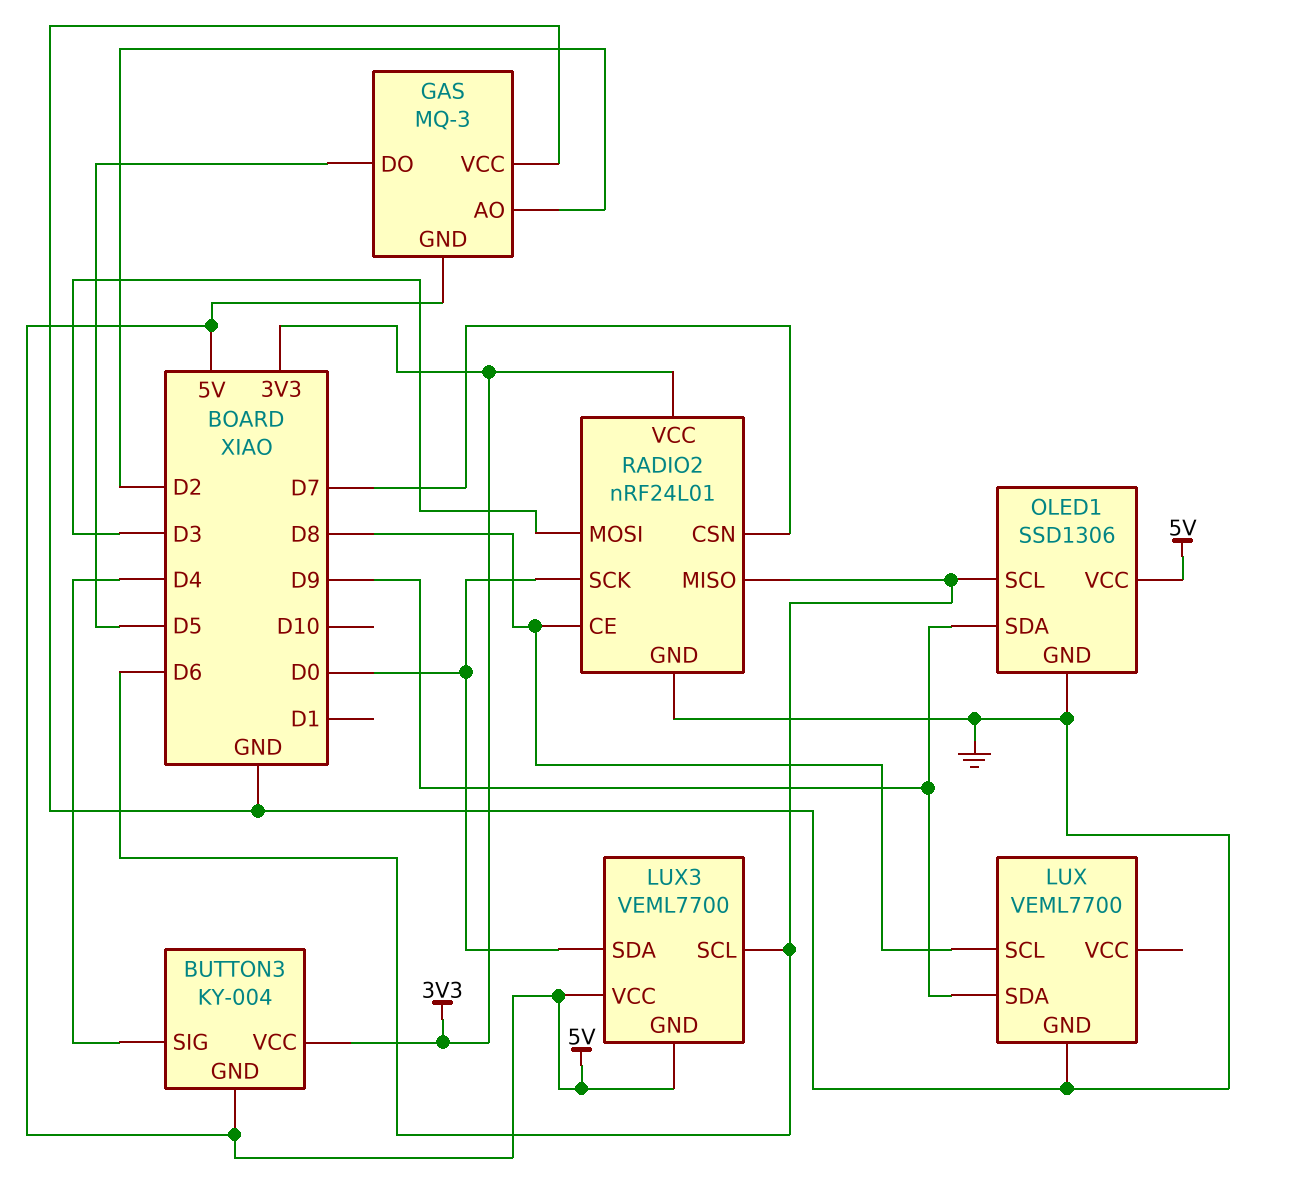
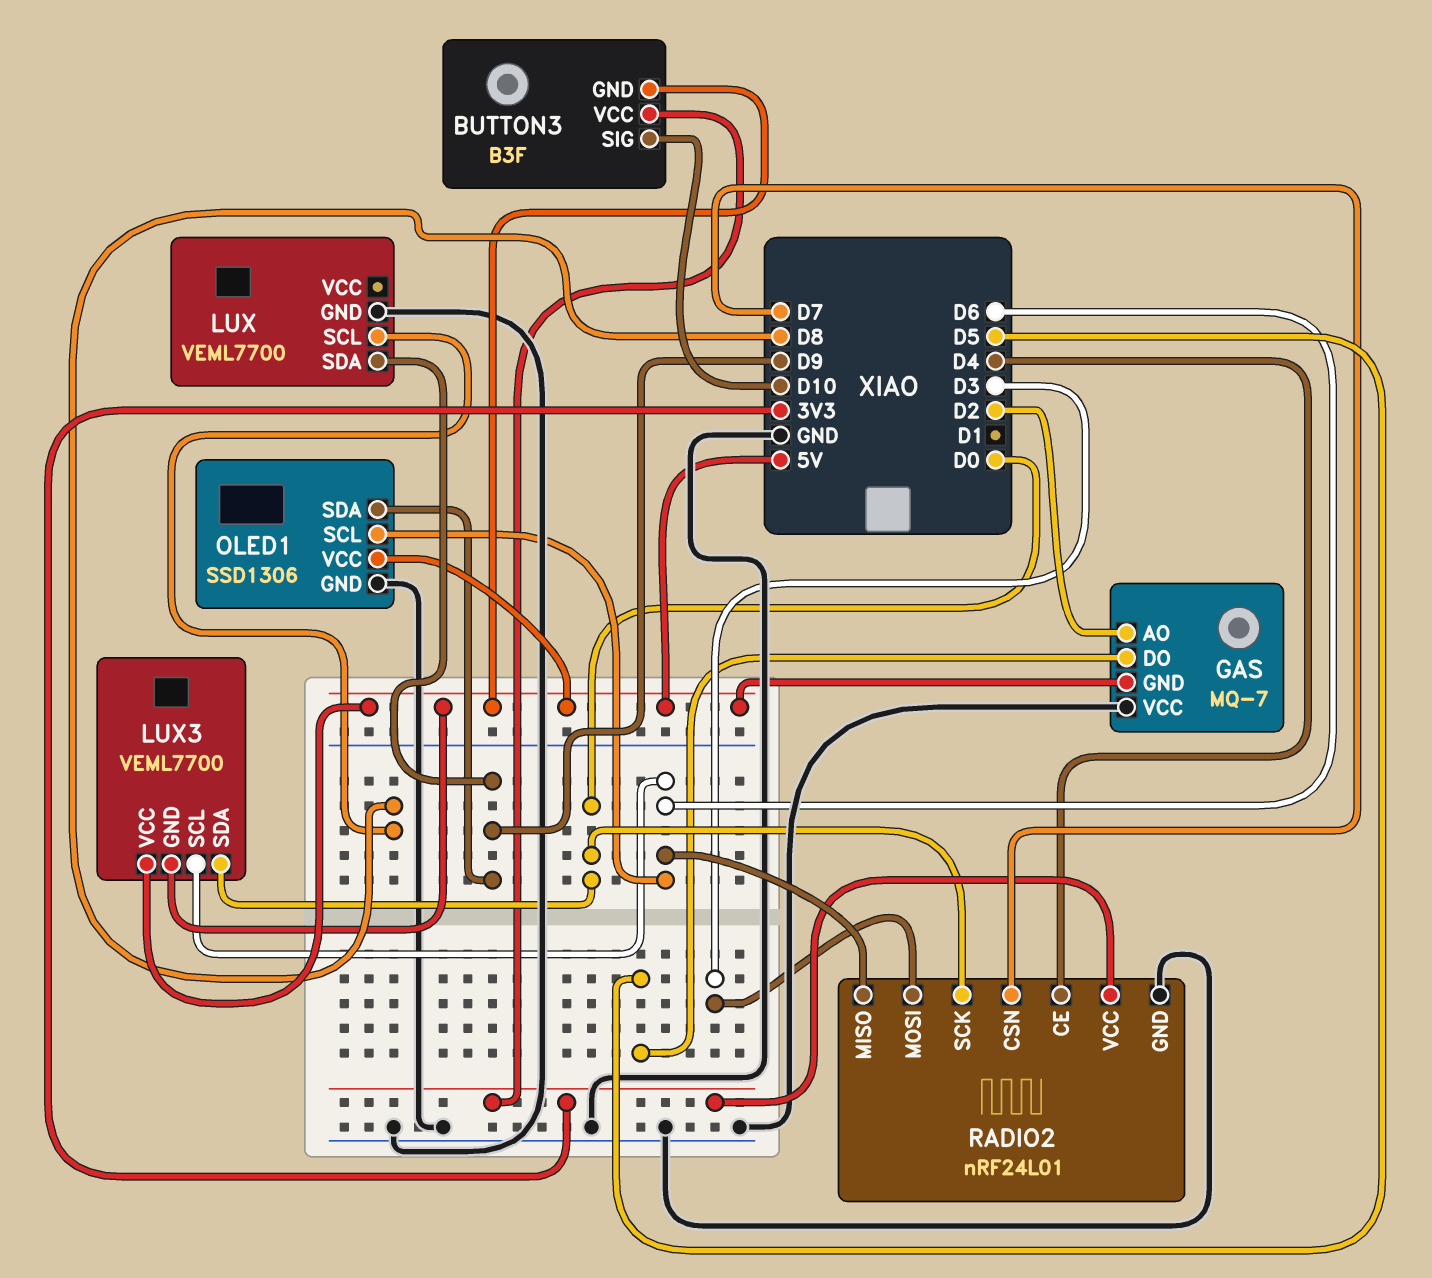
BUTTON3: KY-004 -> B3F
BUTTON3 pin SIG: D4 -> D10
GAS: MQ-3 -> MQ-7
RADIO2 pin CE: D8 -> D4

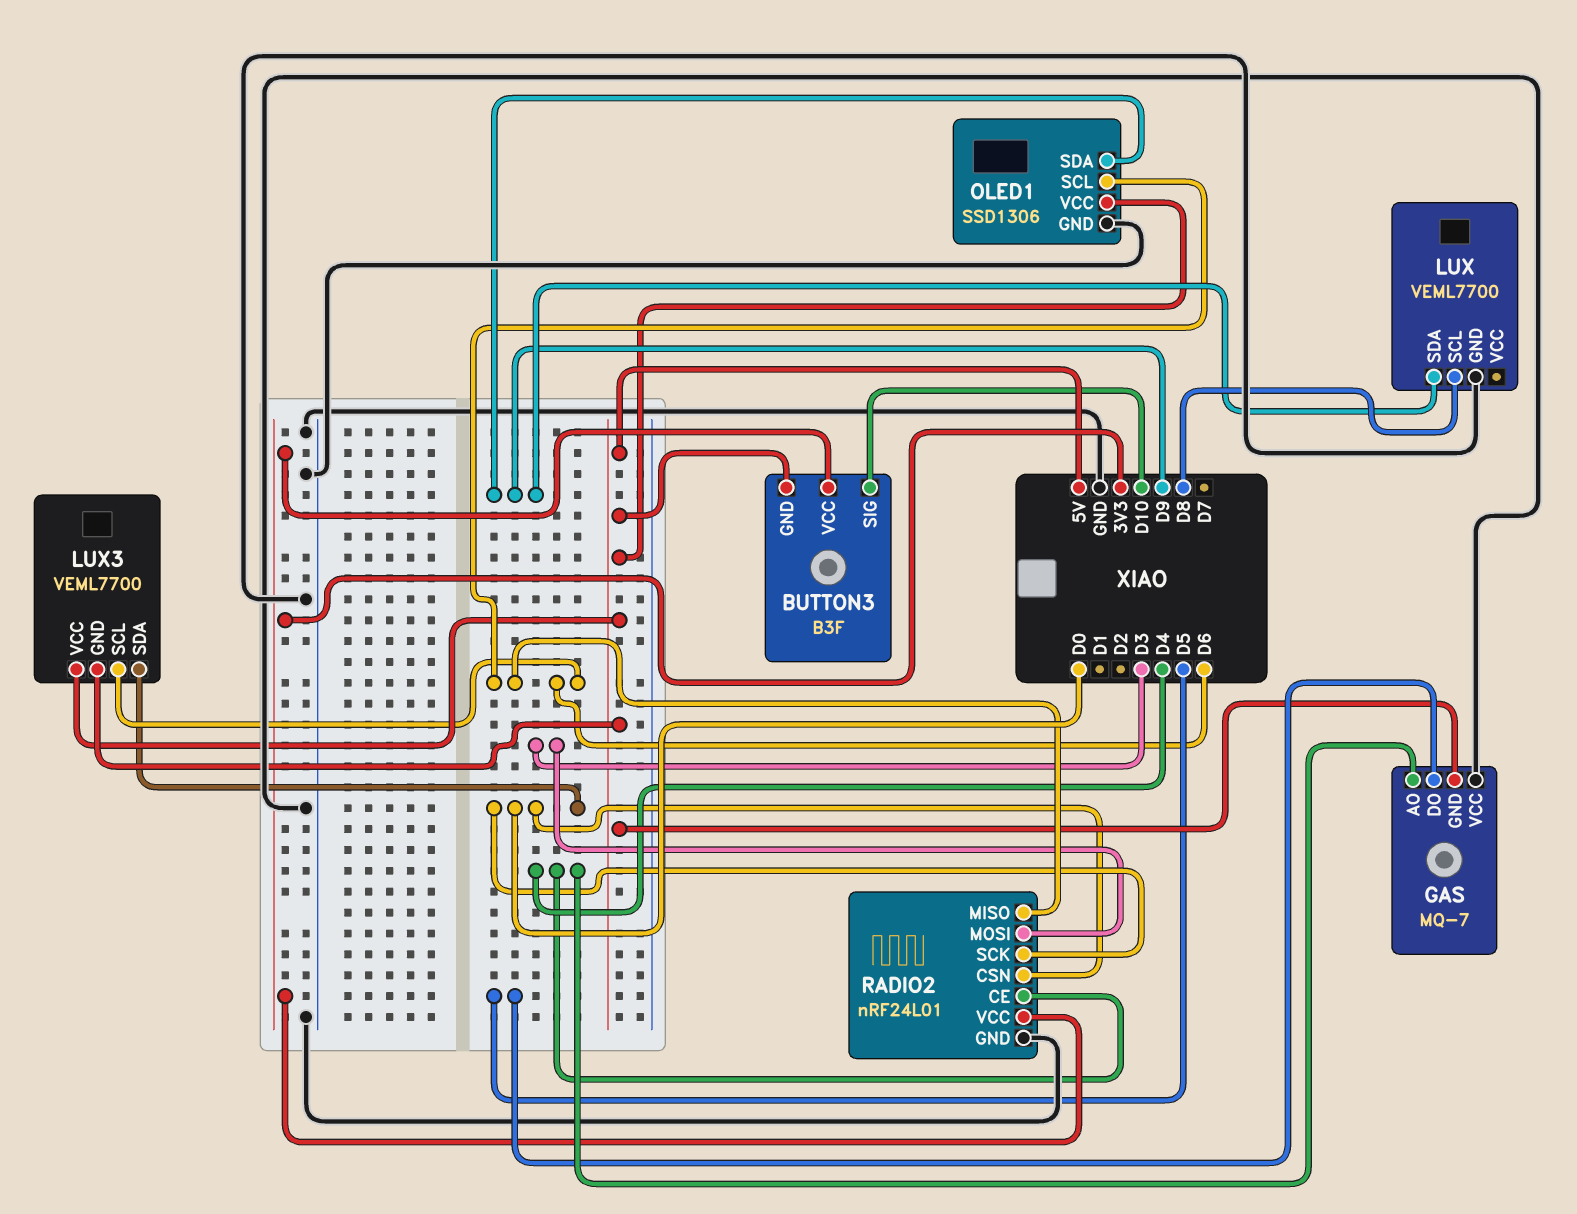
GAS pin AO: D2 -> D4
RADIO2 pin CSN: D7 -> D0

